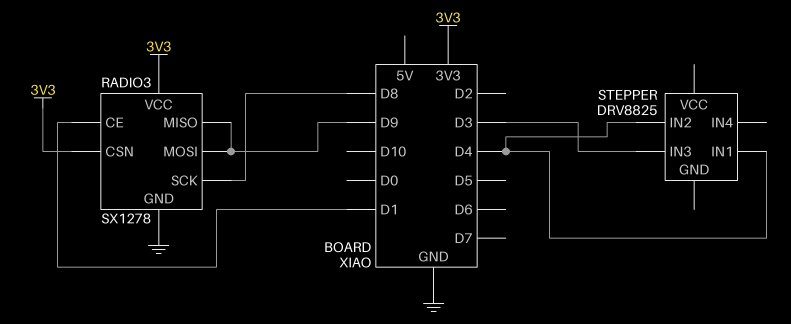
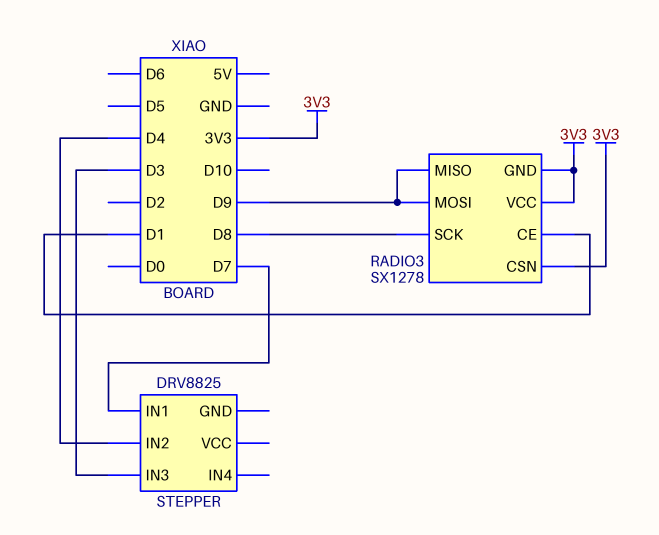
RADIO3 pin GND: GND -> 3V3
STEPPER pin IN1: D4 -> D7

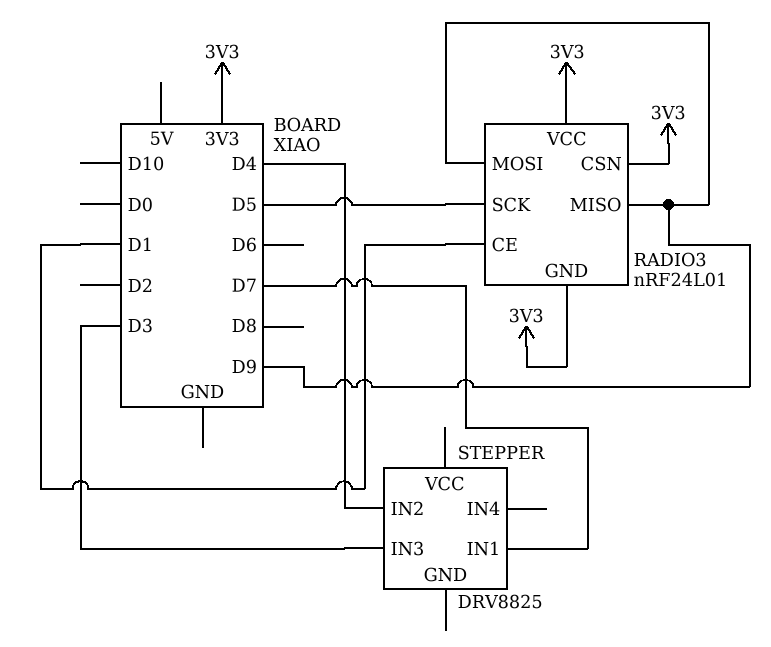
RADIO3: SX1278 -> nRF24L01
RADIO3 pin SCK: D8 -> D5

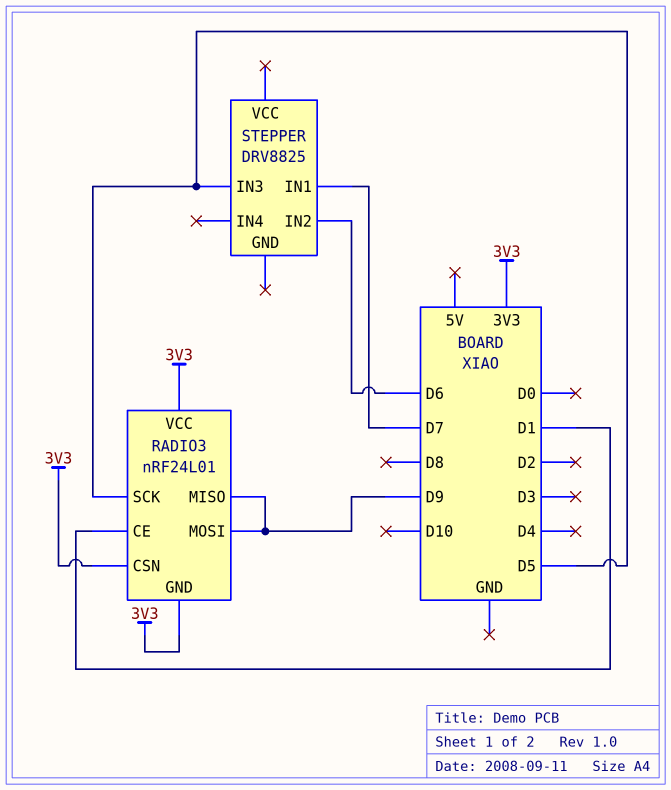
STEPPER pin IN2: D4 -> D6
STEPPER pin IN3: D3 -> D5

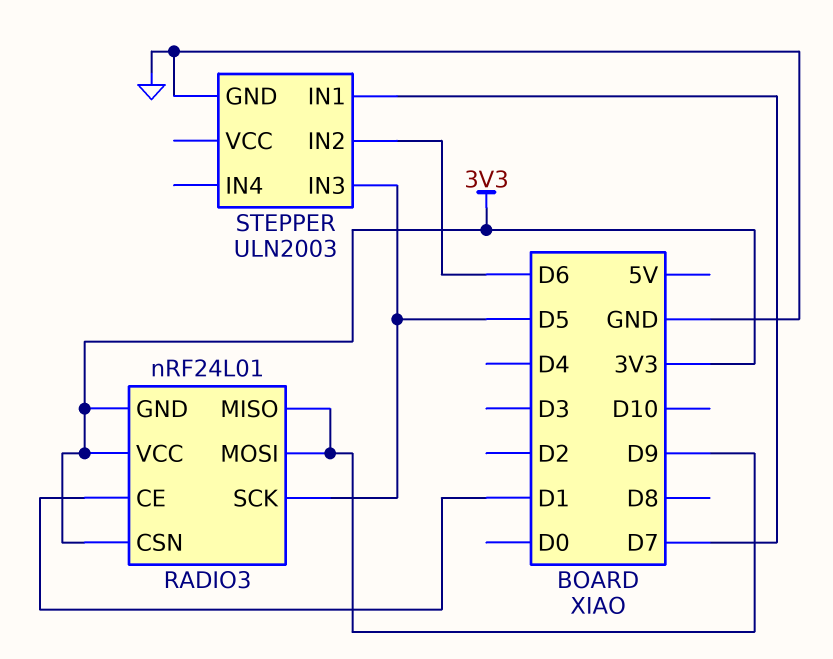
STEPPER: DRV8825 -> ULN2003
STEPPER pin GND: none -> GND

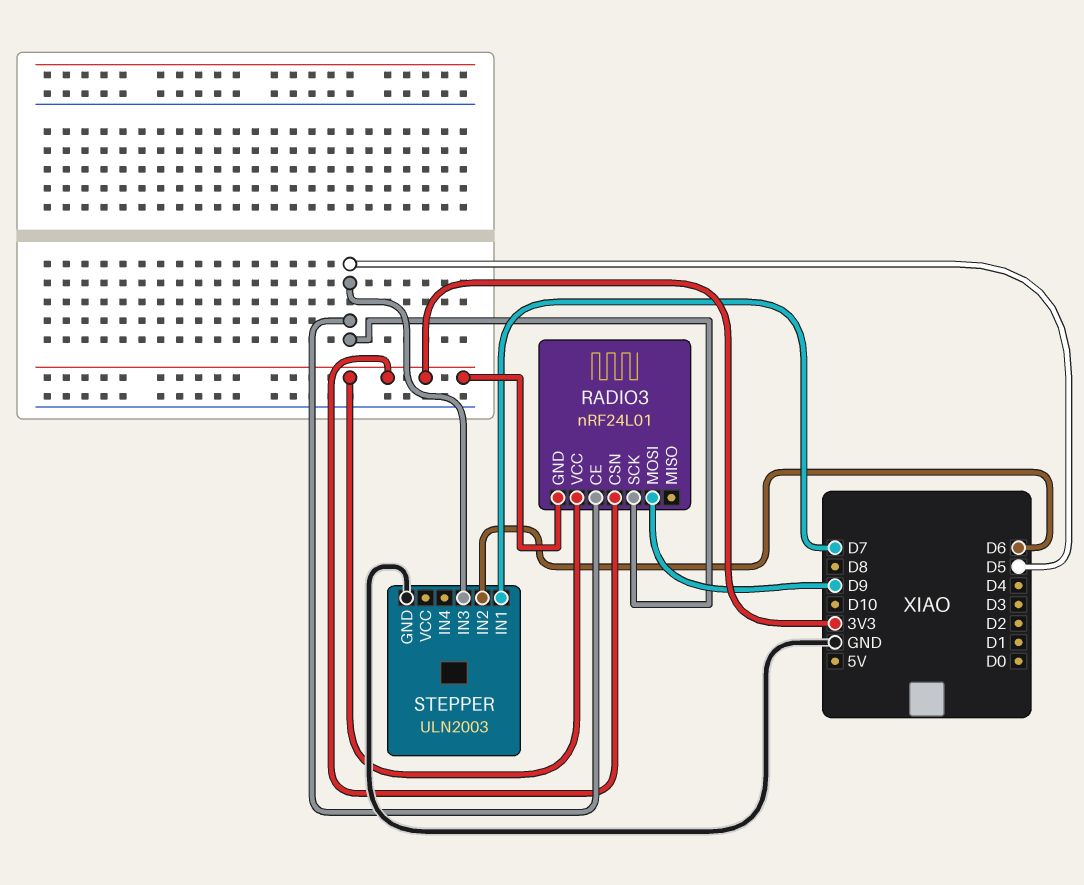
RADIO3 pin CE: D1 -> D5
RADIO3 pin MISO: D9 -> none

